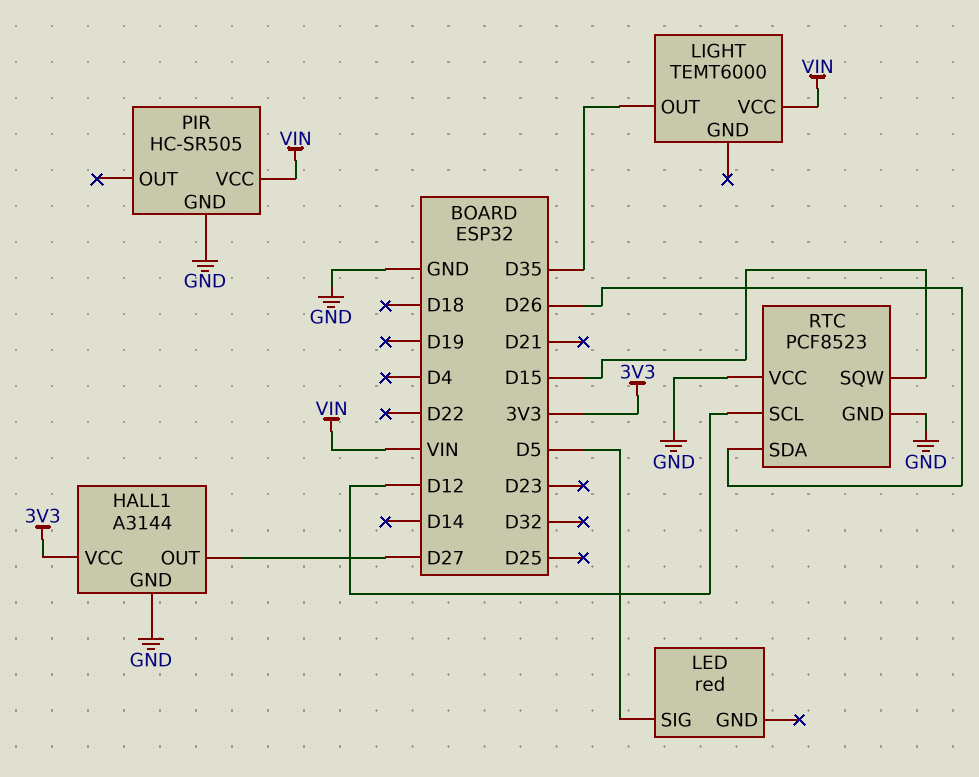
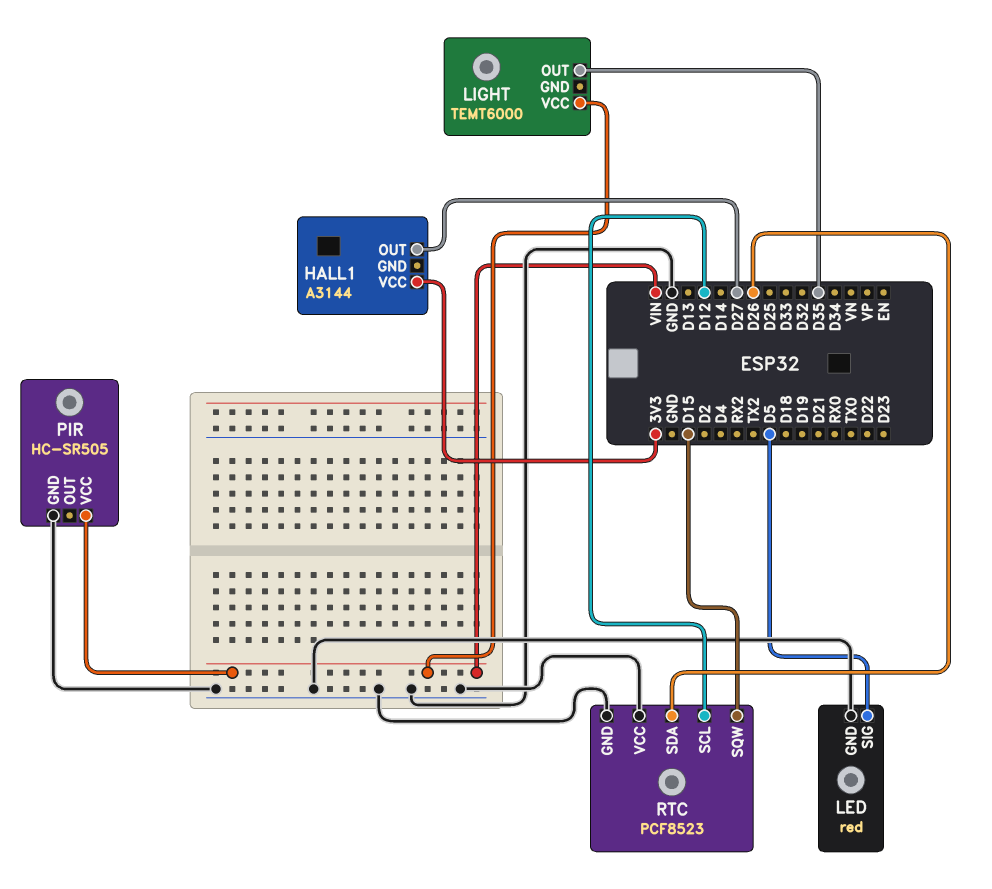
HALL1 pin GND: GND -> none
LED pin GND: none -> GND

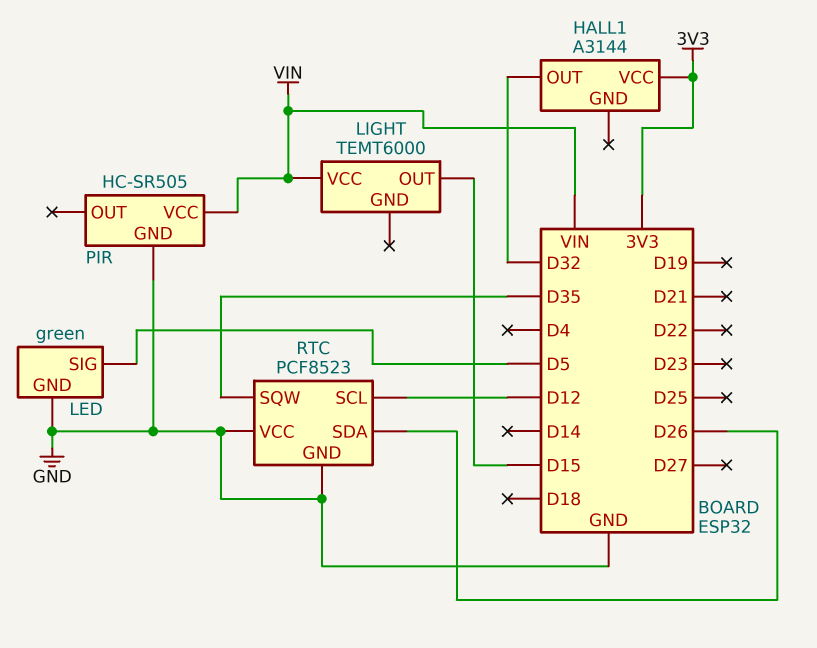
HALL1 pin OUT: D27 -> D32
LED: red -> green
LIGHT pin OUT: D35 -> D15
RTC pin SQW: D15 -> D35

